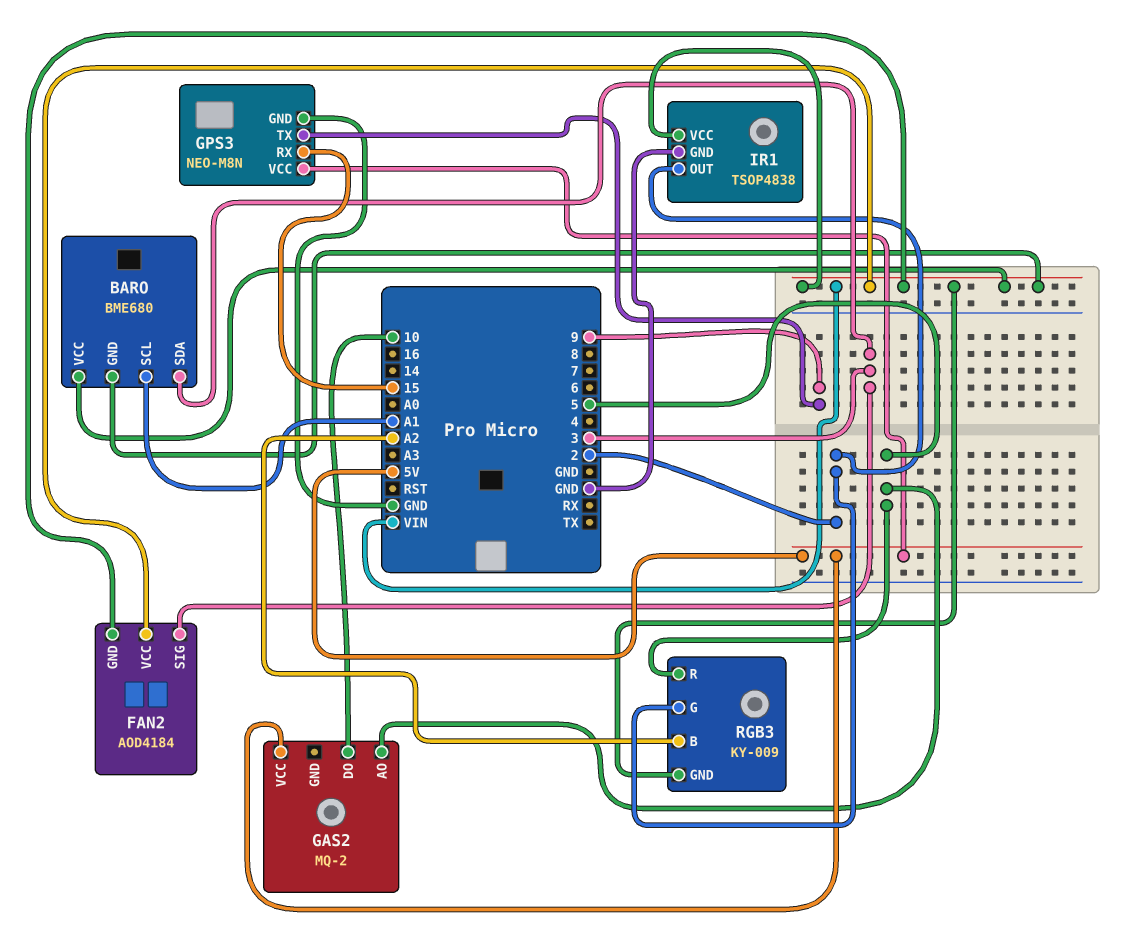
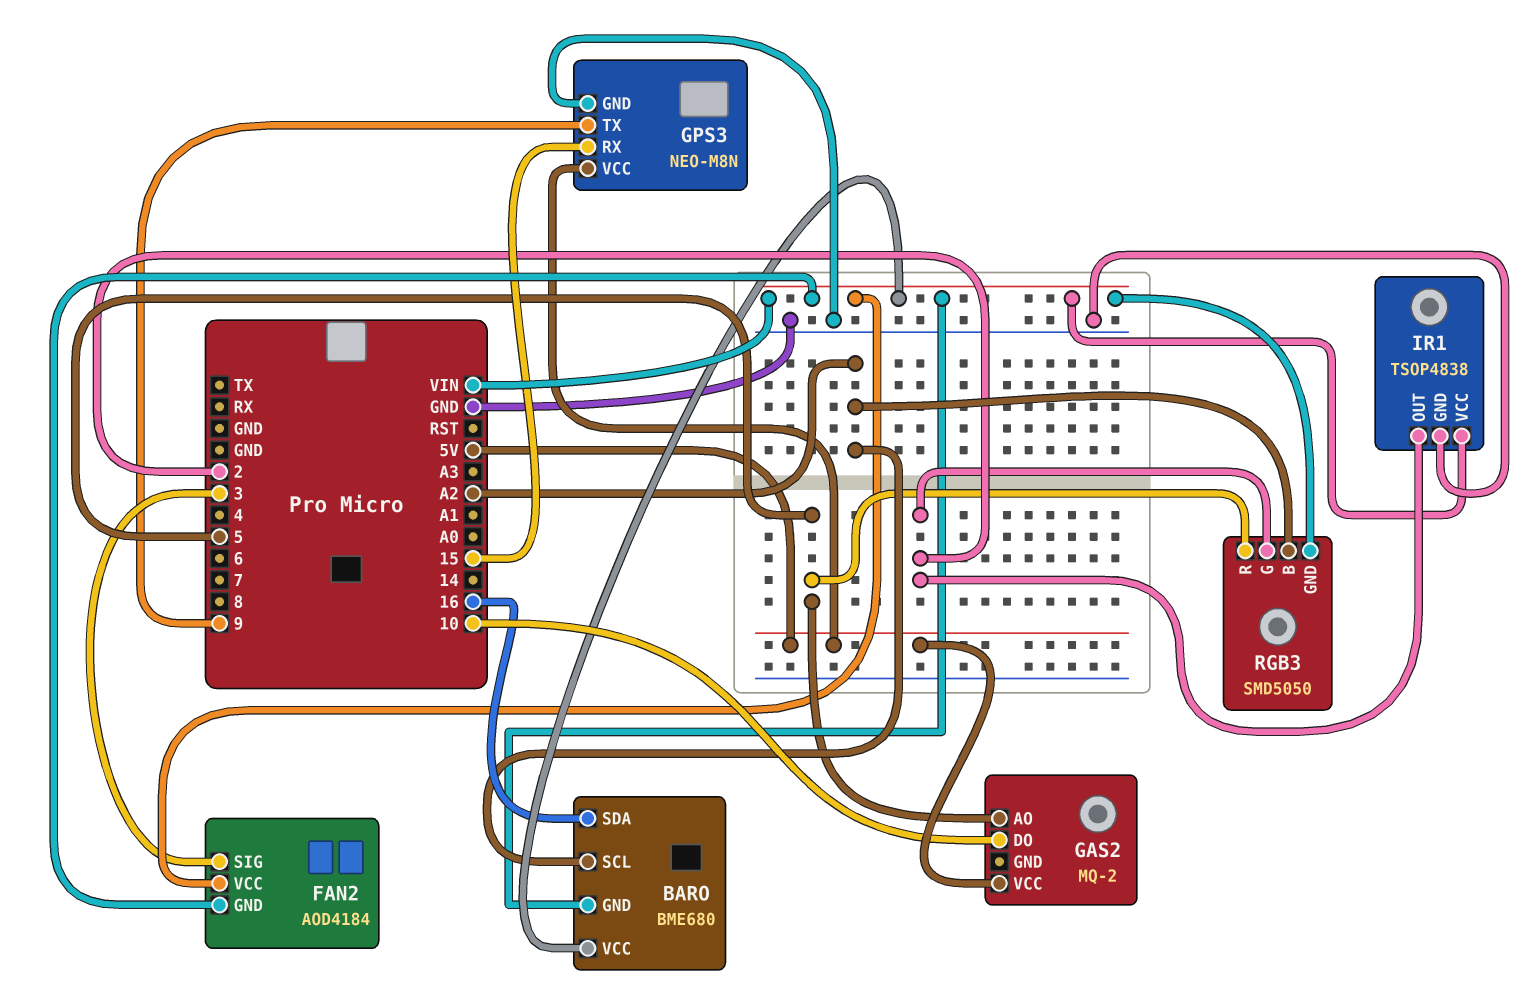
BARO pin SCL: A1 -> A2
BARO pin SDA: 3 -> 16
RGB3: KY-009 -> SMD5050

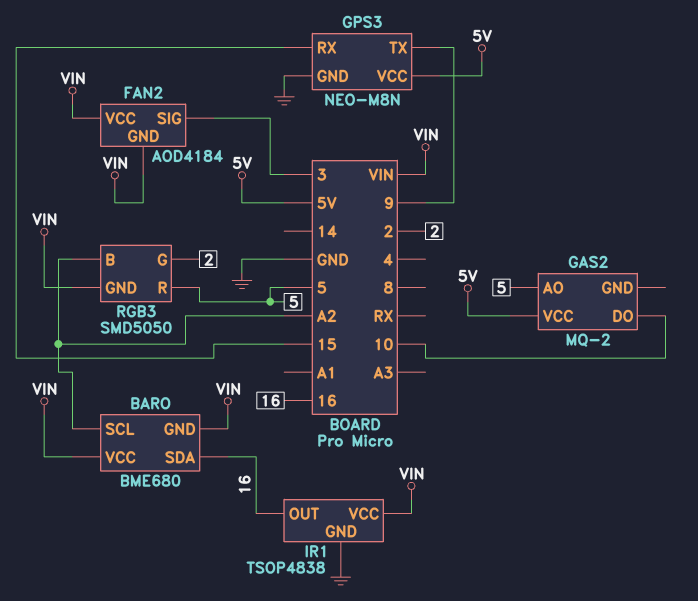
IR1 pin OUT: 2 -> 16

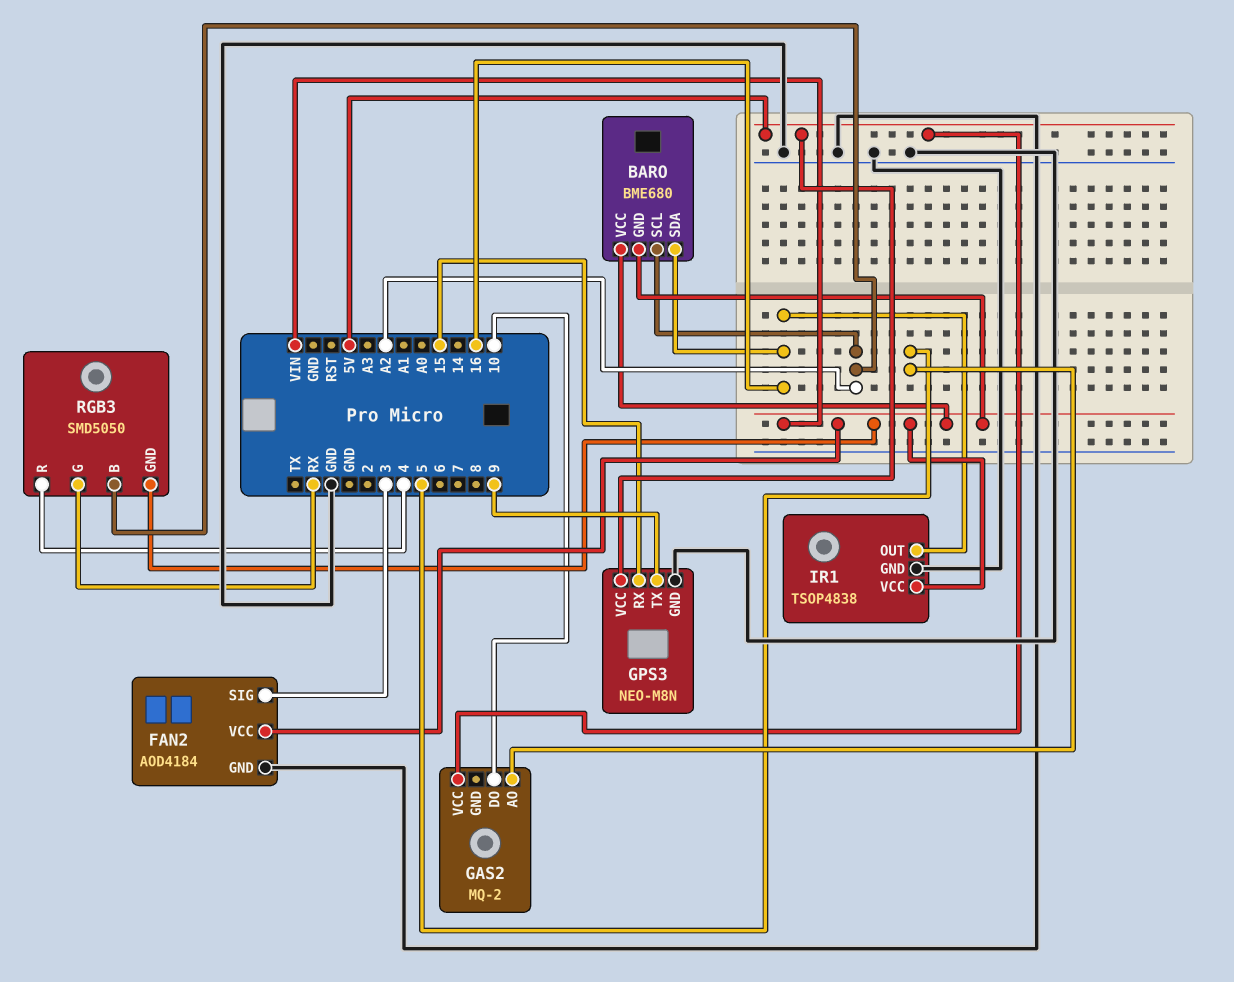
FAN2 pin GND: VIN -> GND
RGB3 pin G: 2 -> RX
RGB3 pin R: 5 -> 4

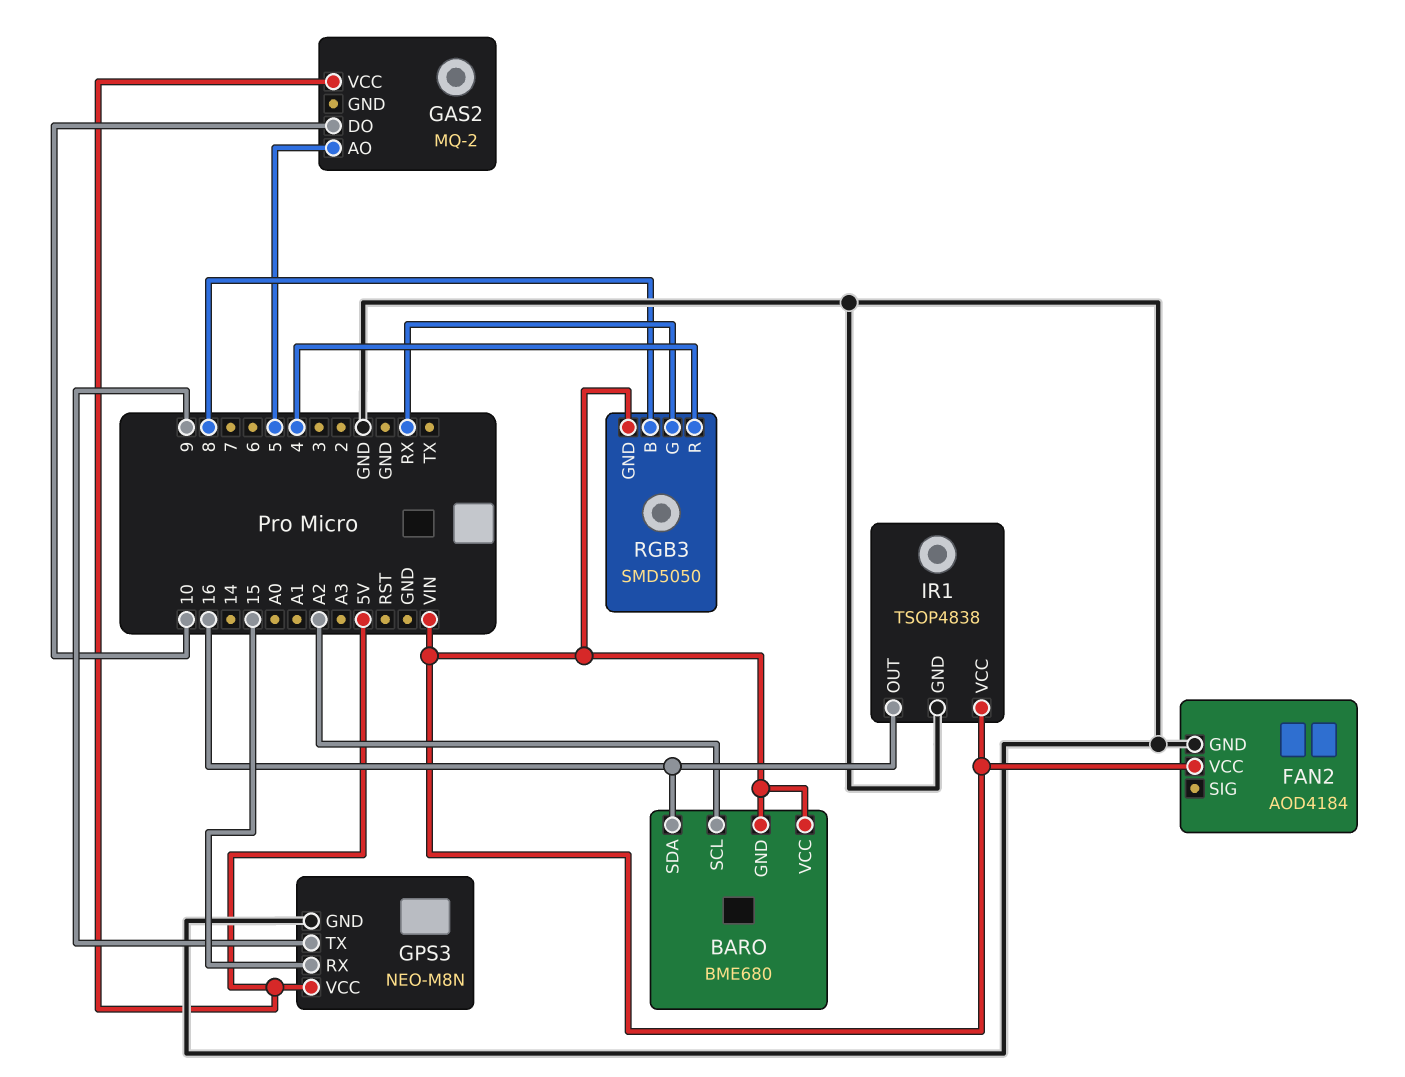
FAN2 pin SIG: 3 -> none
RGB3 pin B: A2 -> 8

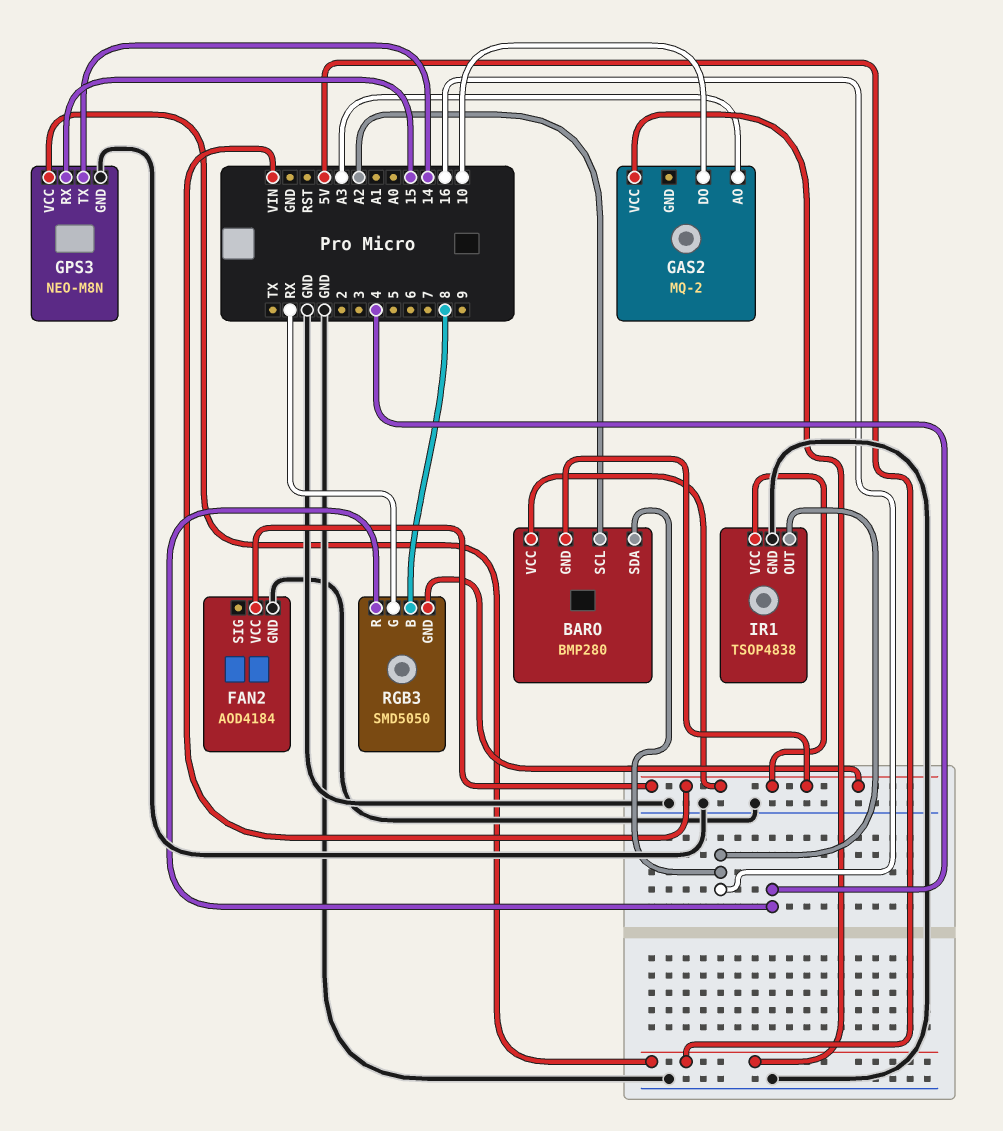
BARO: BME680 -> BMP280
GAS2 pin AO: 5 -> A3
GPS3 pin TX: 9 -> 14

